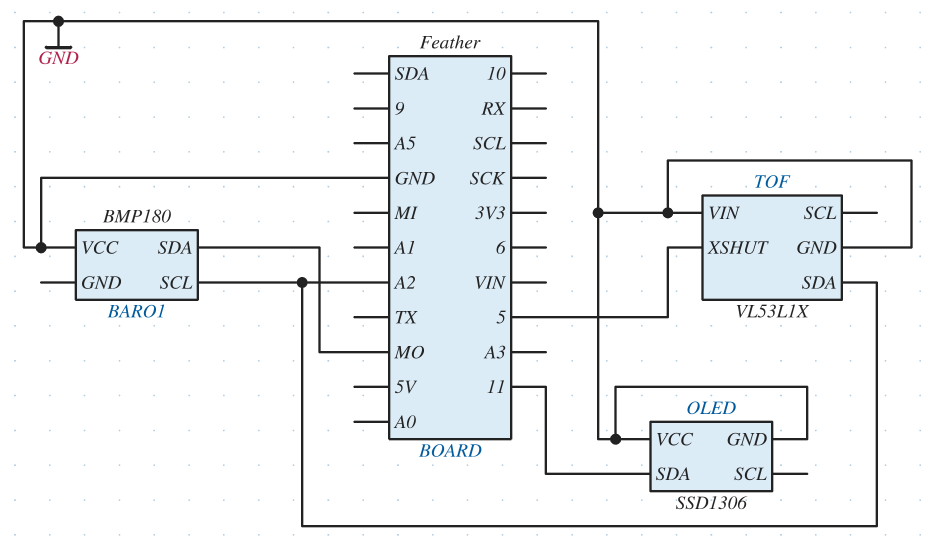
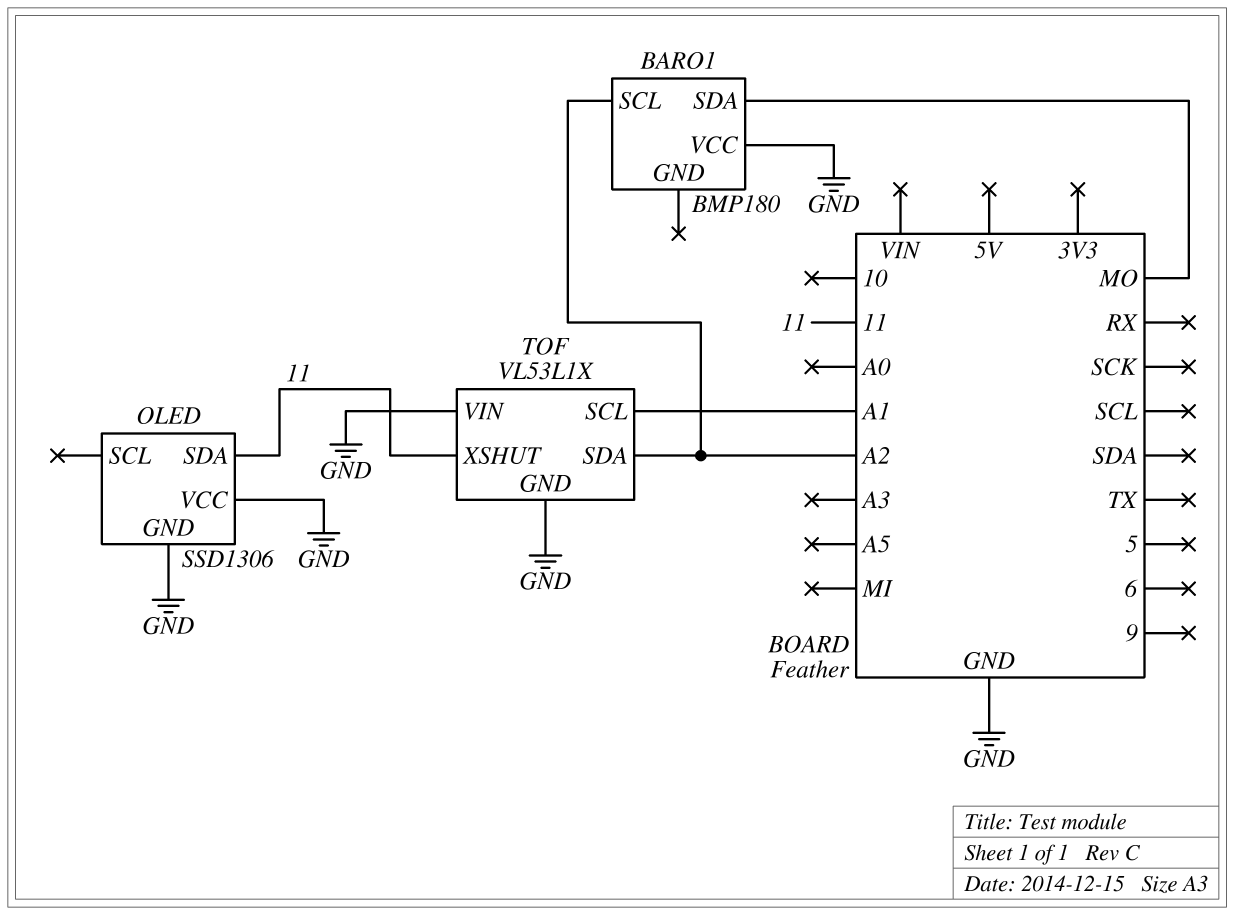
TOF pin SCL: none -> A1
TOF pin XSHUT: 5 -> 11

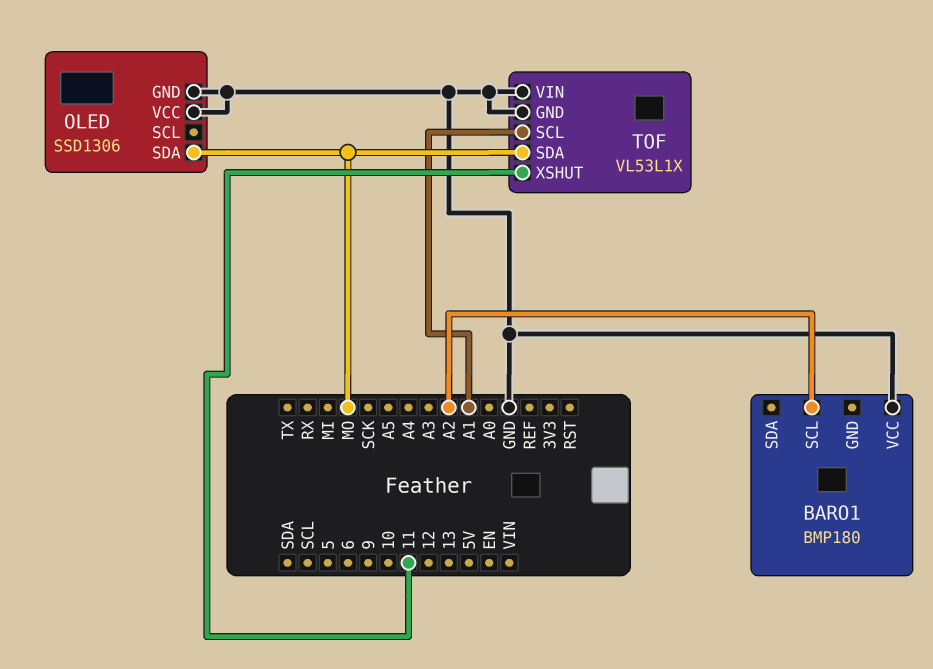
BARO1 pin SDA: MO -> none
OLED pin SDA: 11 -> MO
TOF pin SDA: A2 -> MO

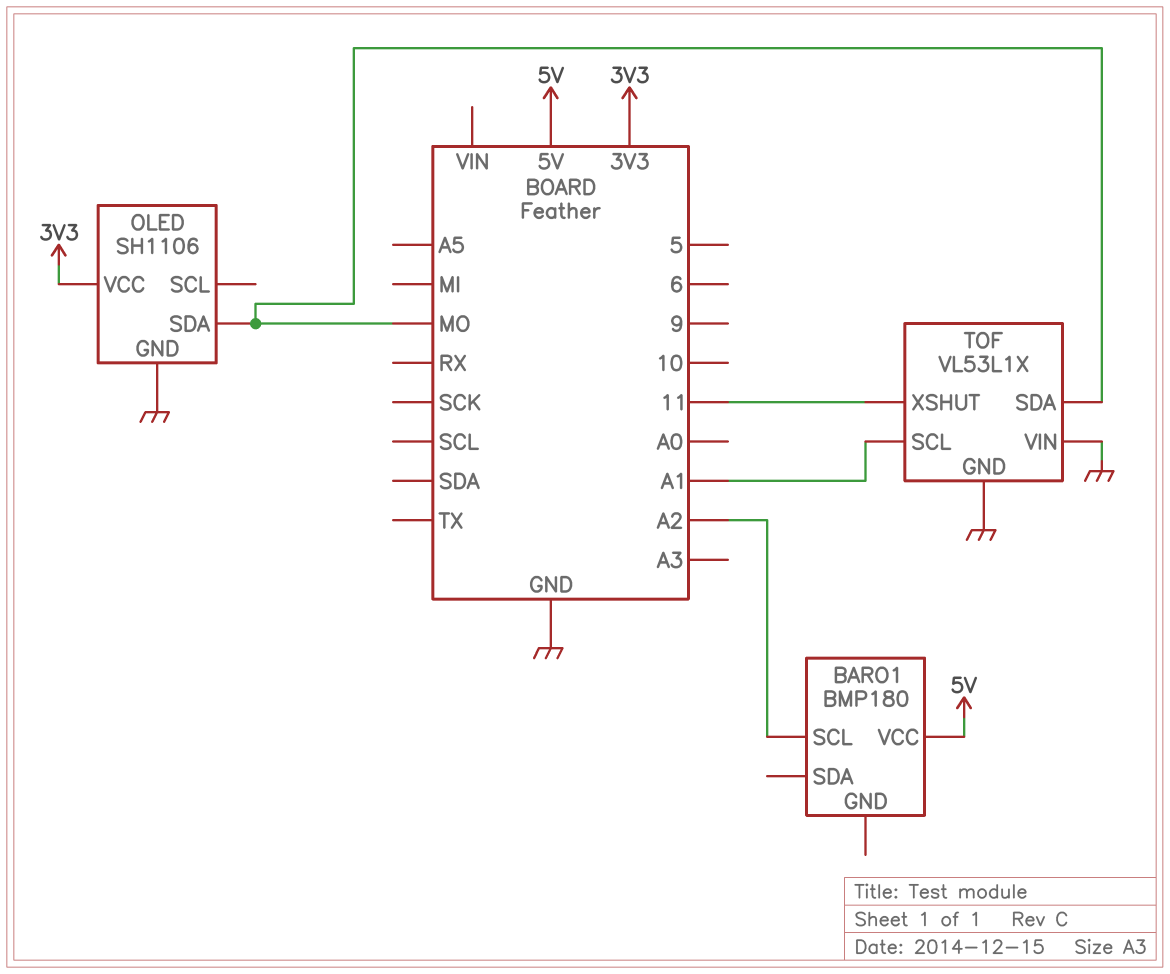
BARO1 pin VCC: GND -> 5V
OLED: SSD1306 -> SH1106
OLED pin VCC: GND -> 3V3

